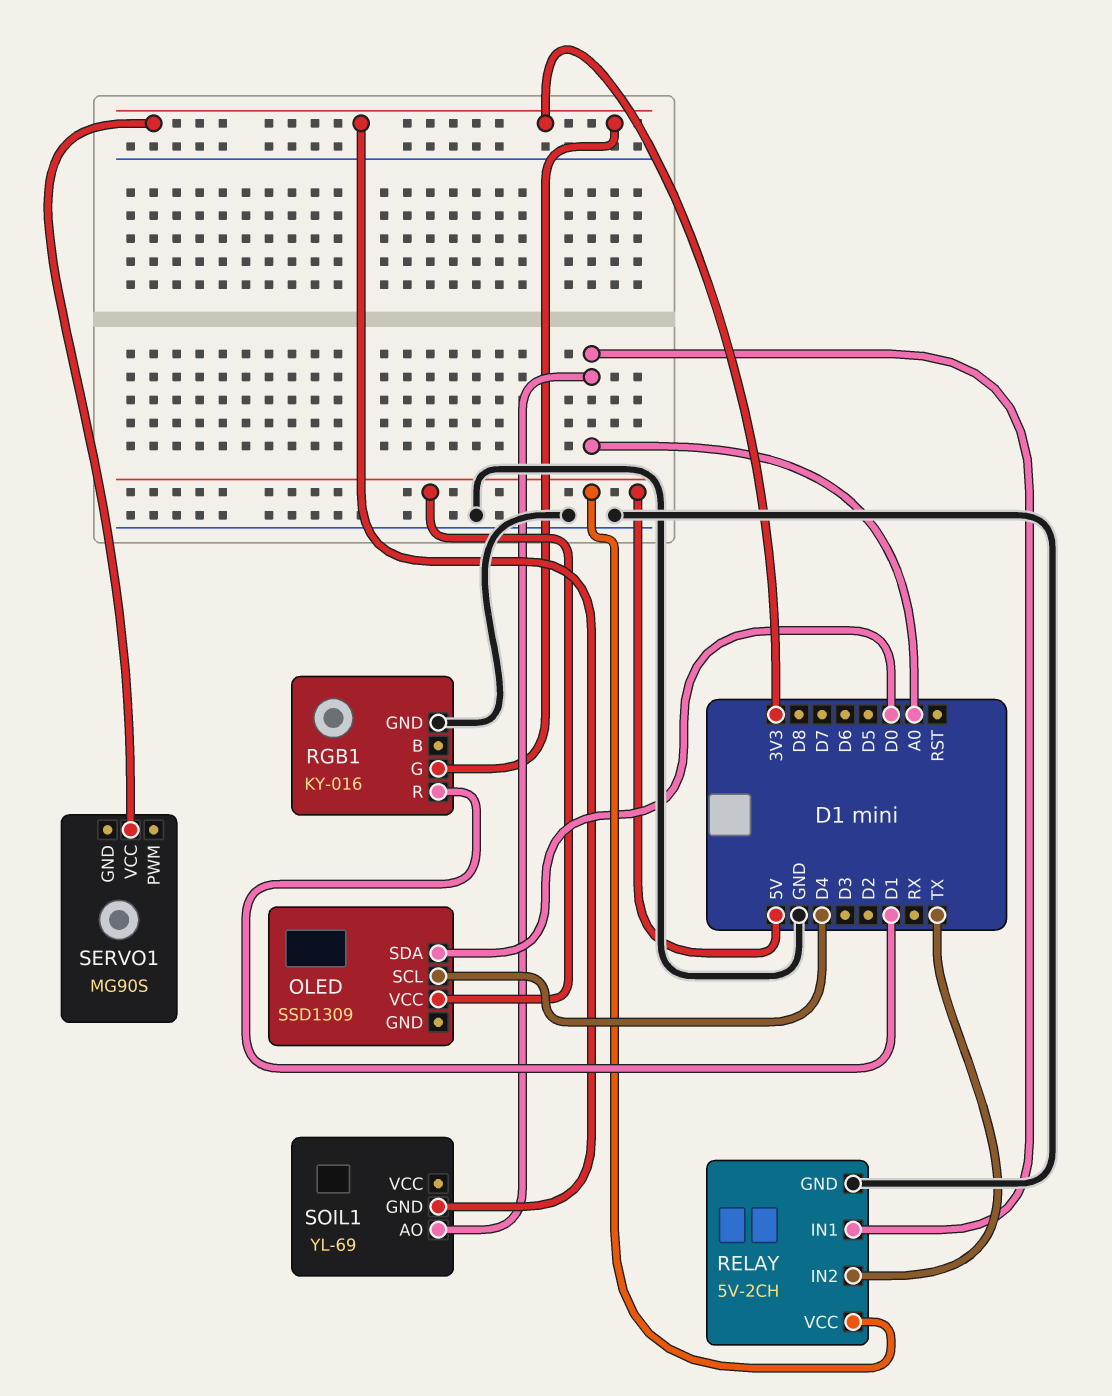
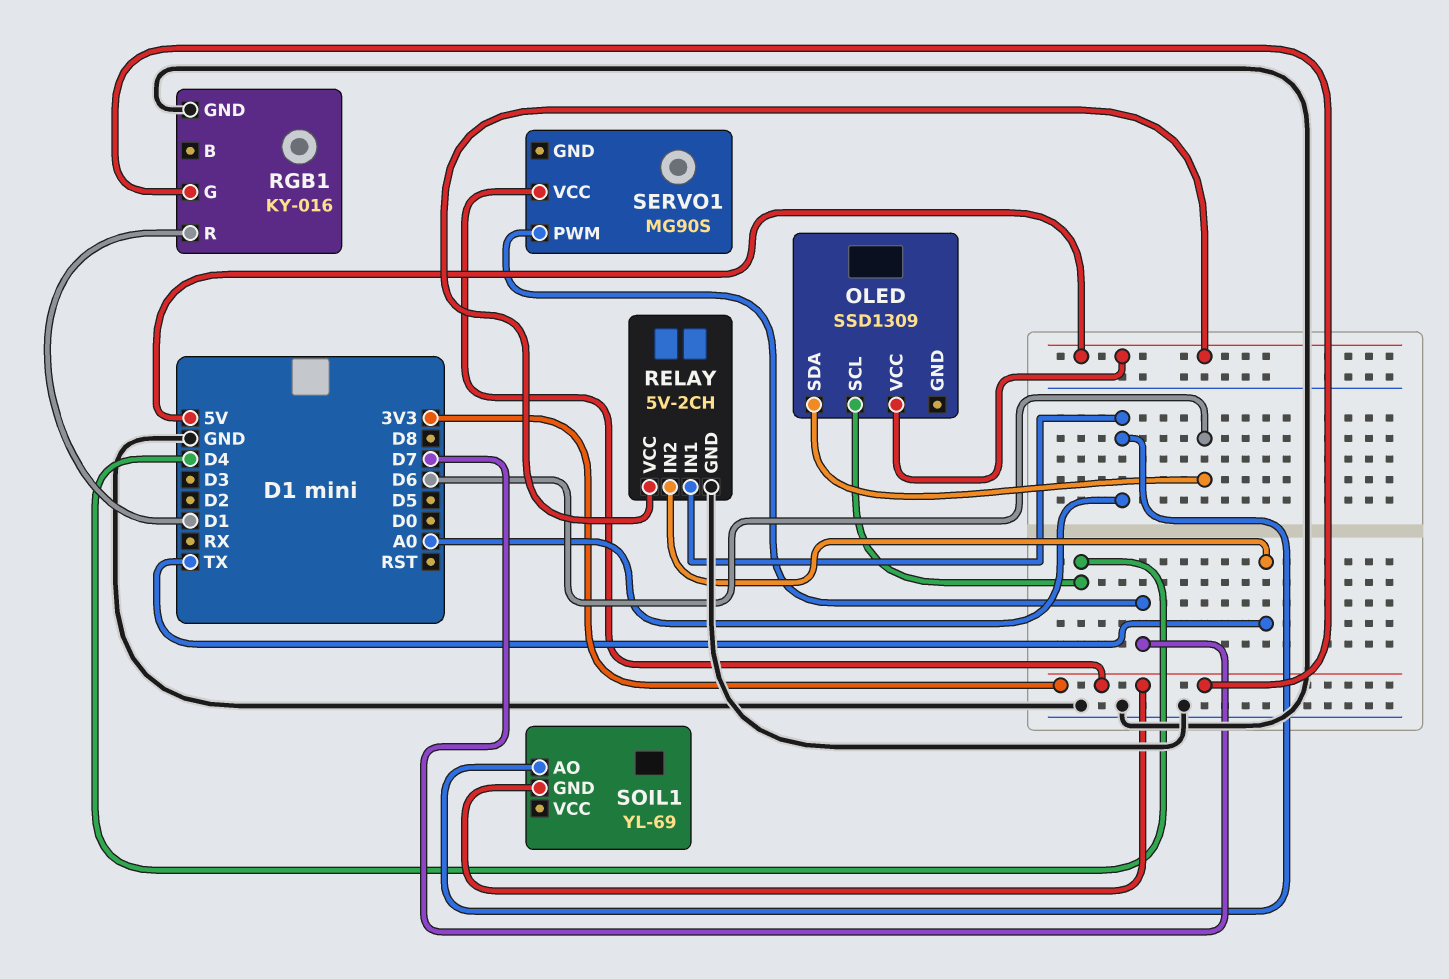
OLED pin SDA: D0 -> D6
SERVO1 pin PWM: none -> D7

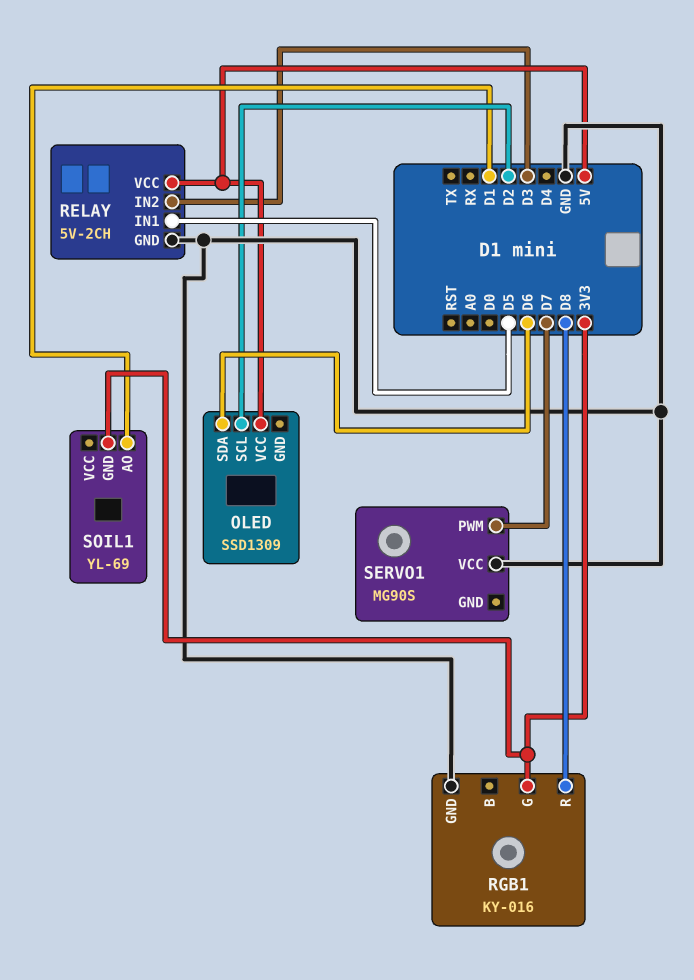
OLED pin SCL: D4 -> D2
RELAY pin IN1: A0 -> D5
RELAY pin IN2: TX -> D3
RGB1 pin R: D1 -> D8
SERVO1 pin VCC: 3V3 -> GND
SOIL1 pin AO: A0 -> D1

